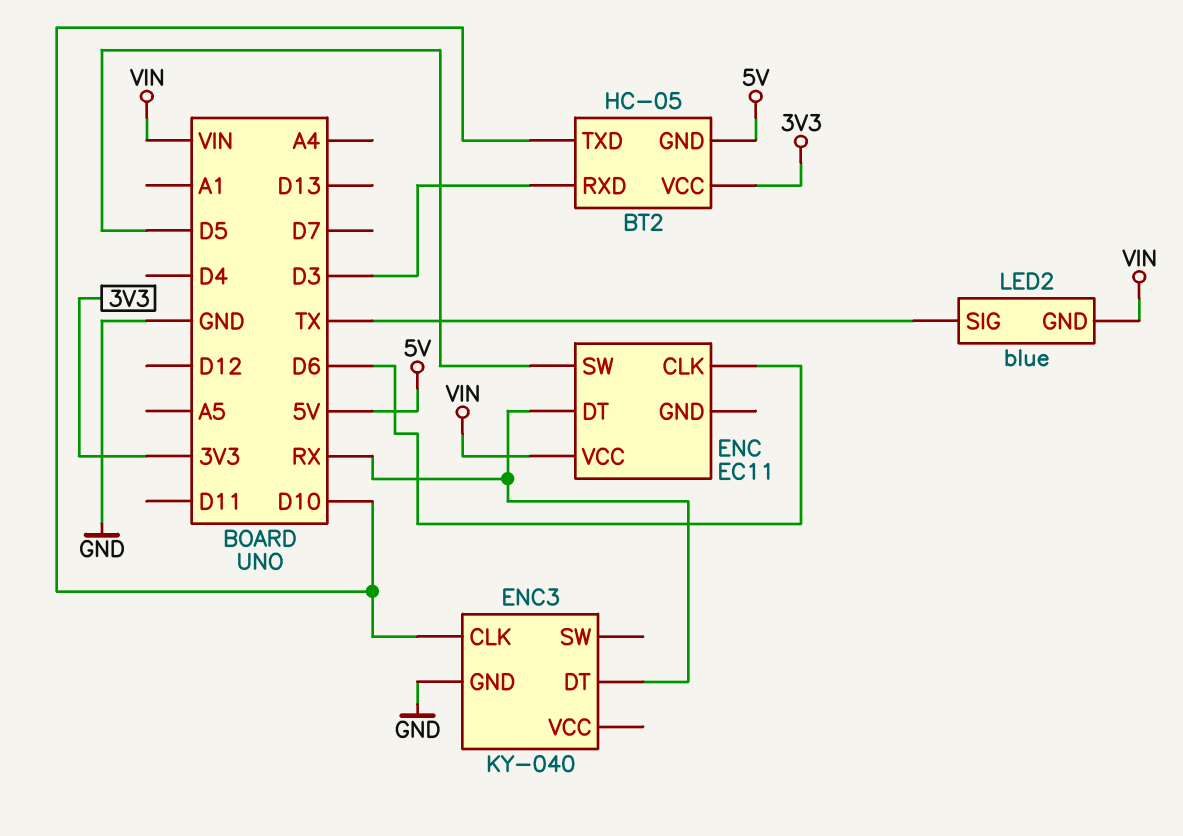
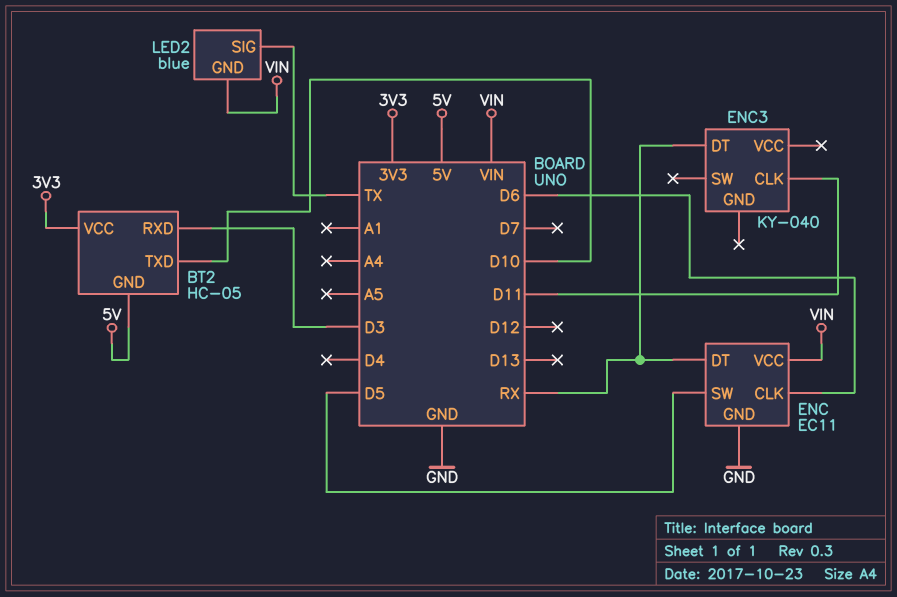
ENC pin GND: none -> GND
ENC3 pin CLK: D10 -> D11
ENC3 pin GND: GND -> none

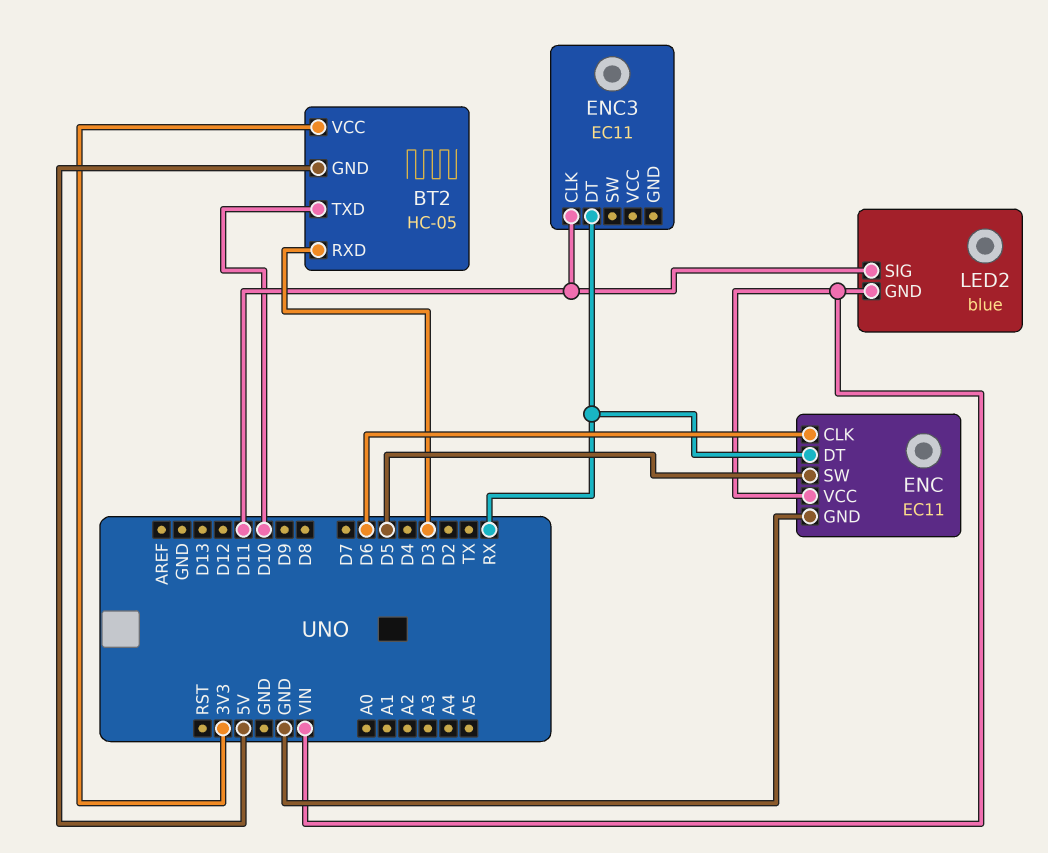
ENC3: KY-040 -> EC11
LED2 pin SIG: TX -> D11

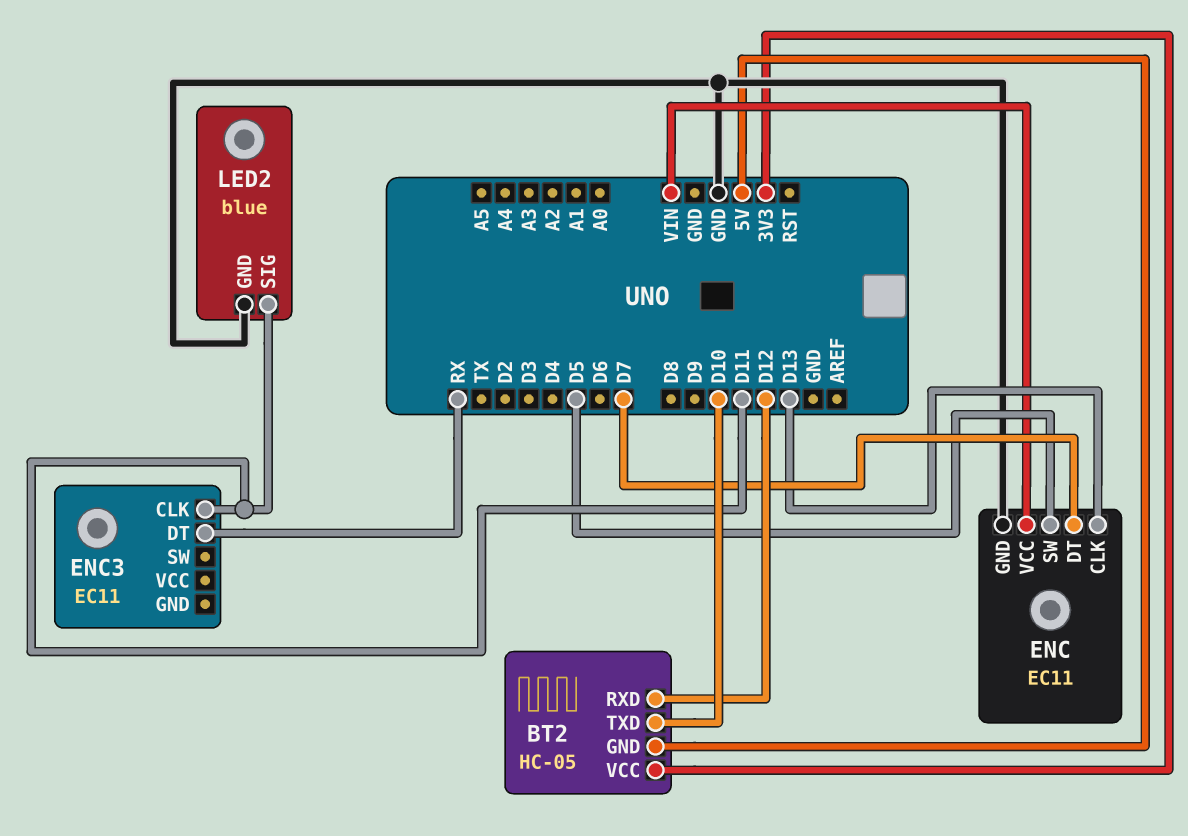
BT2 pin RXD: D3 -> D12
ENC pin CLK: D6 -> D13
ENC pin DT: RX -> D7
LED2 pin GND: VIN -> GND

